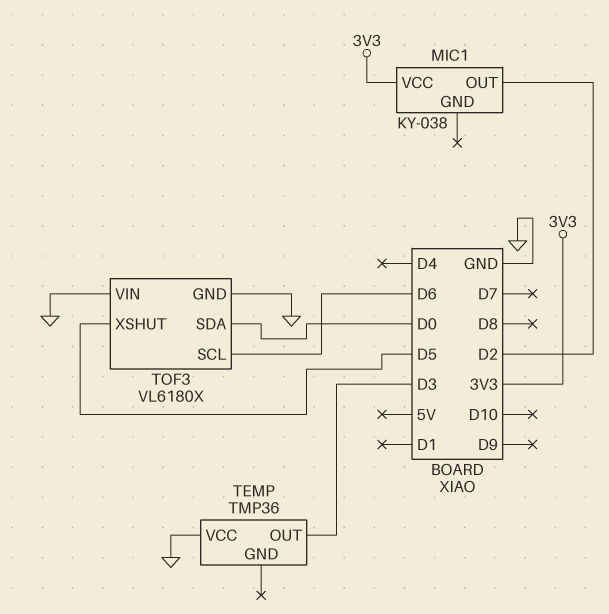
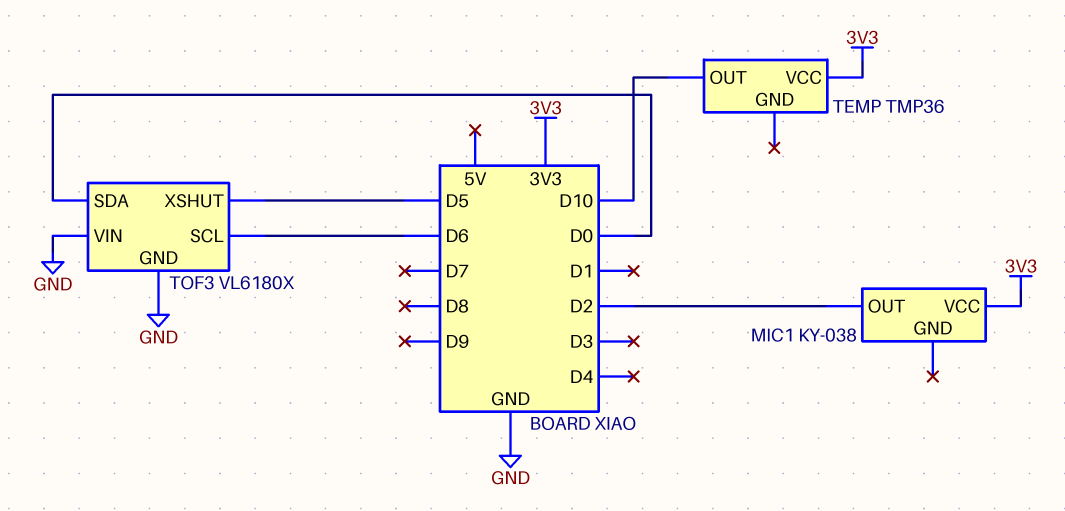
TEMP pin OUT: D3 -> D10
TEMP pin VCC: GND -> 3V3

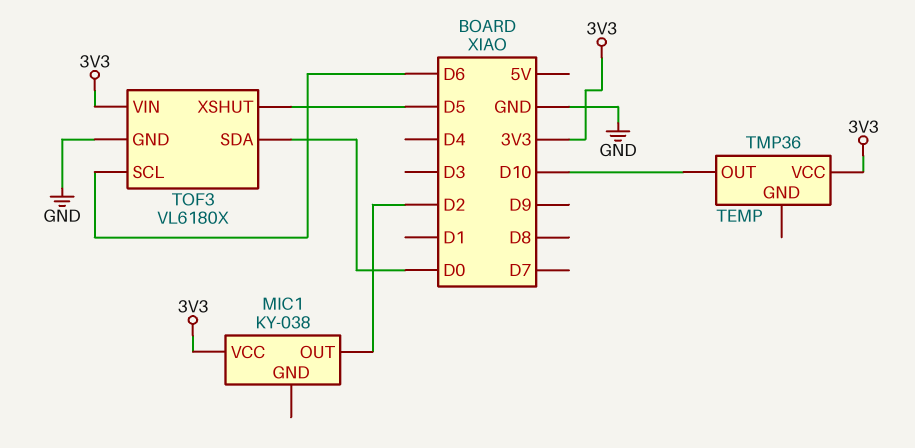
TOF3 pin VIN: GND -> 3V3

